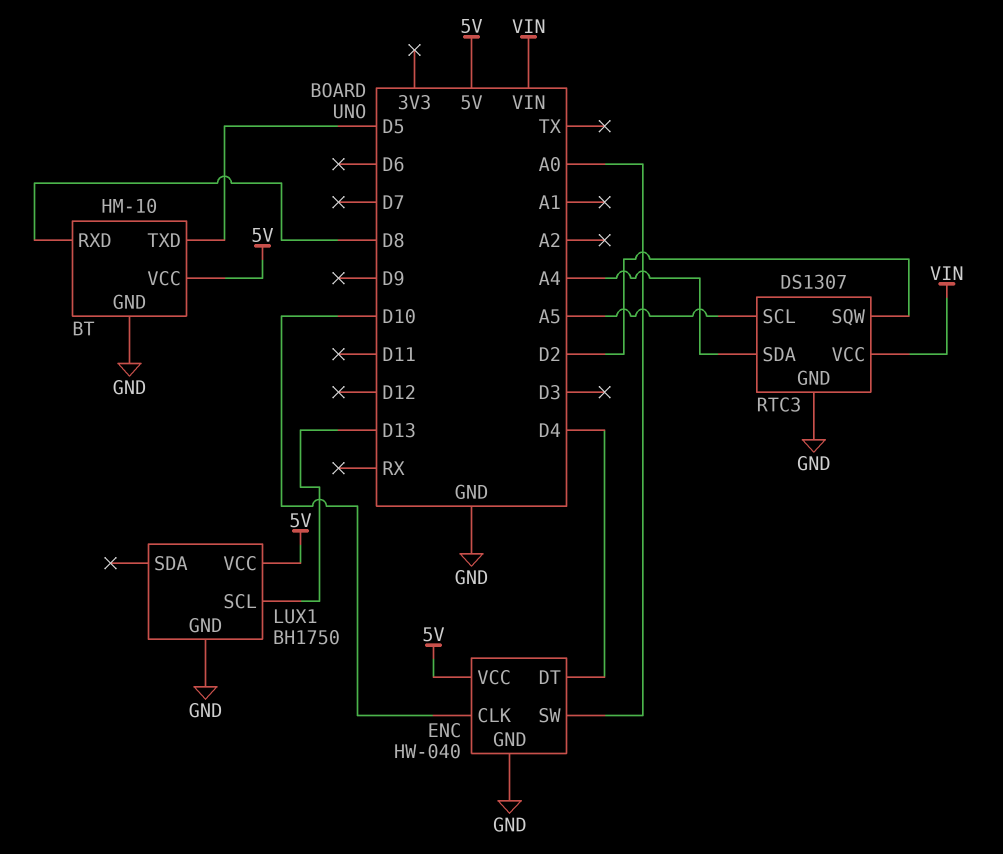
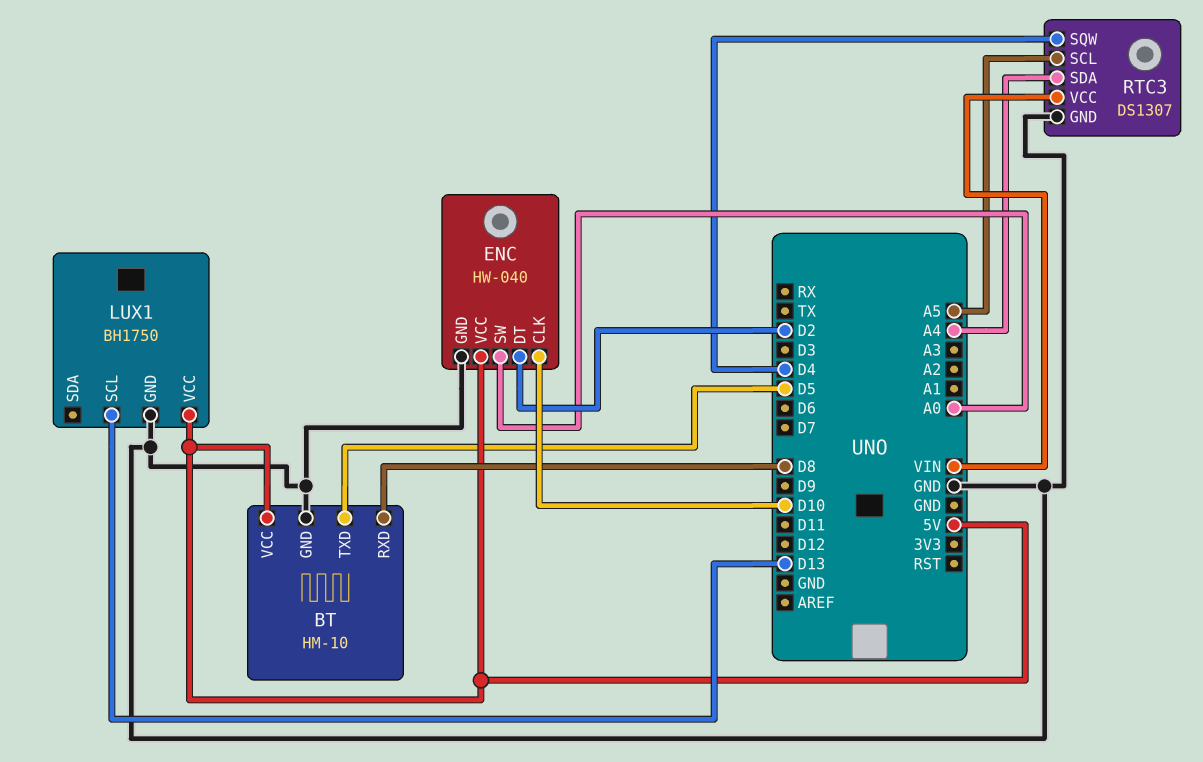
ENC pin DT: D4 -> D2
RTC3 pin SQW: D2 -> D4

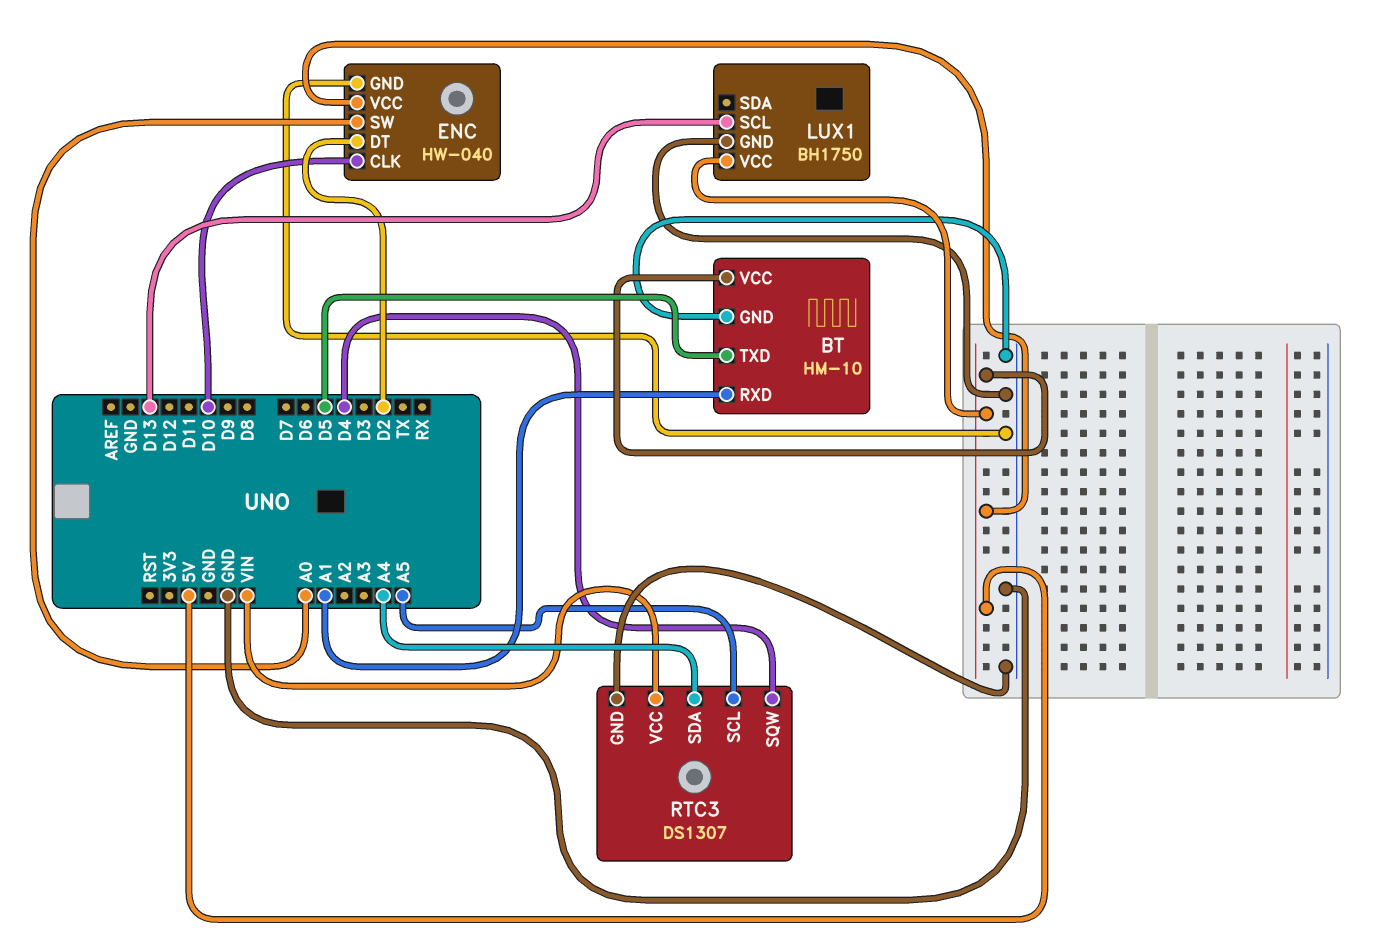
BT pin RXD: D8 -> A1

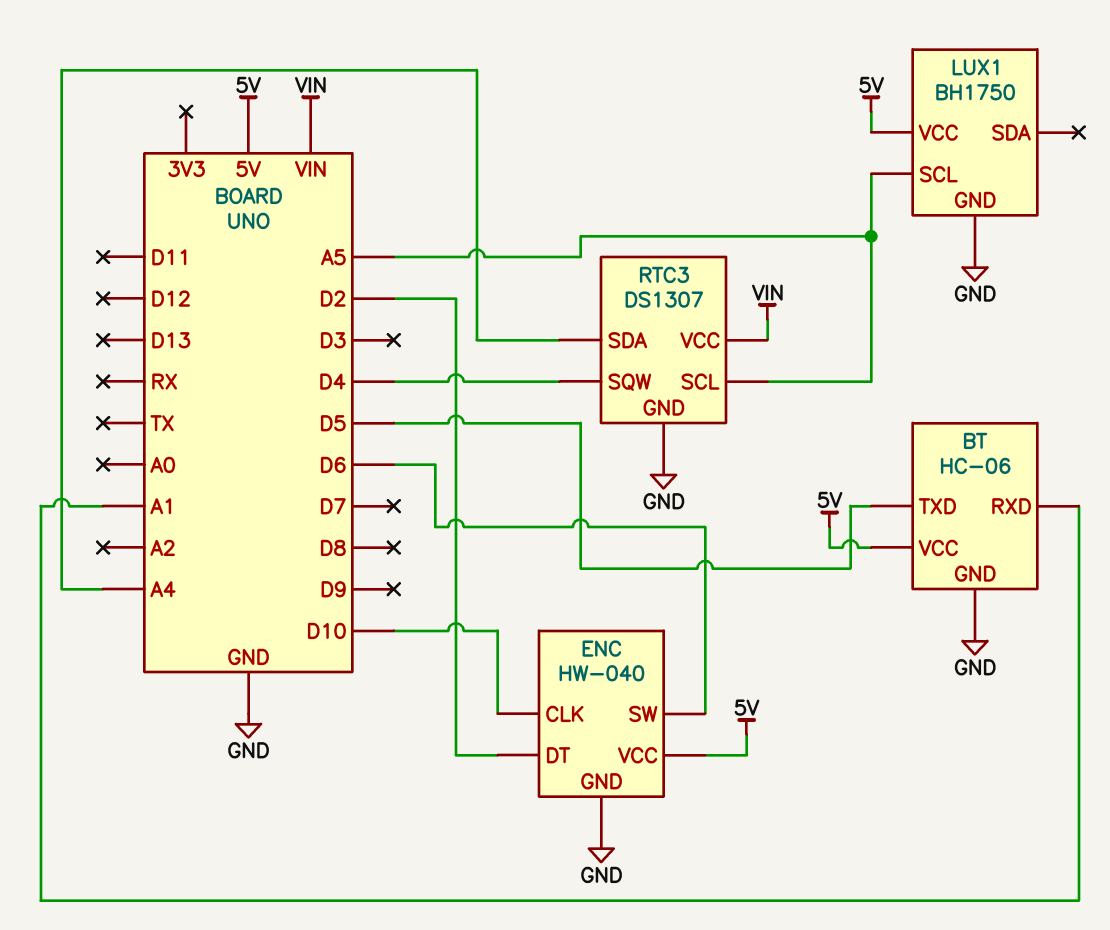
BT: HM-10 -> HC-06
ENC pin SW: A0 -> D6
LUX1 pin SCL: D13 -> A5

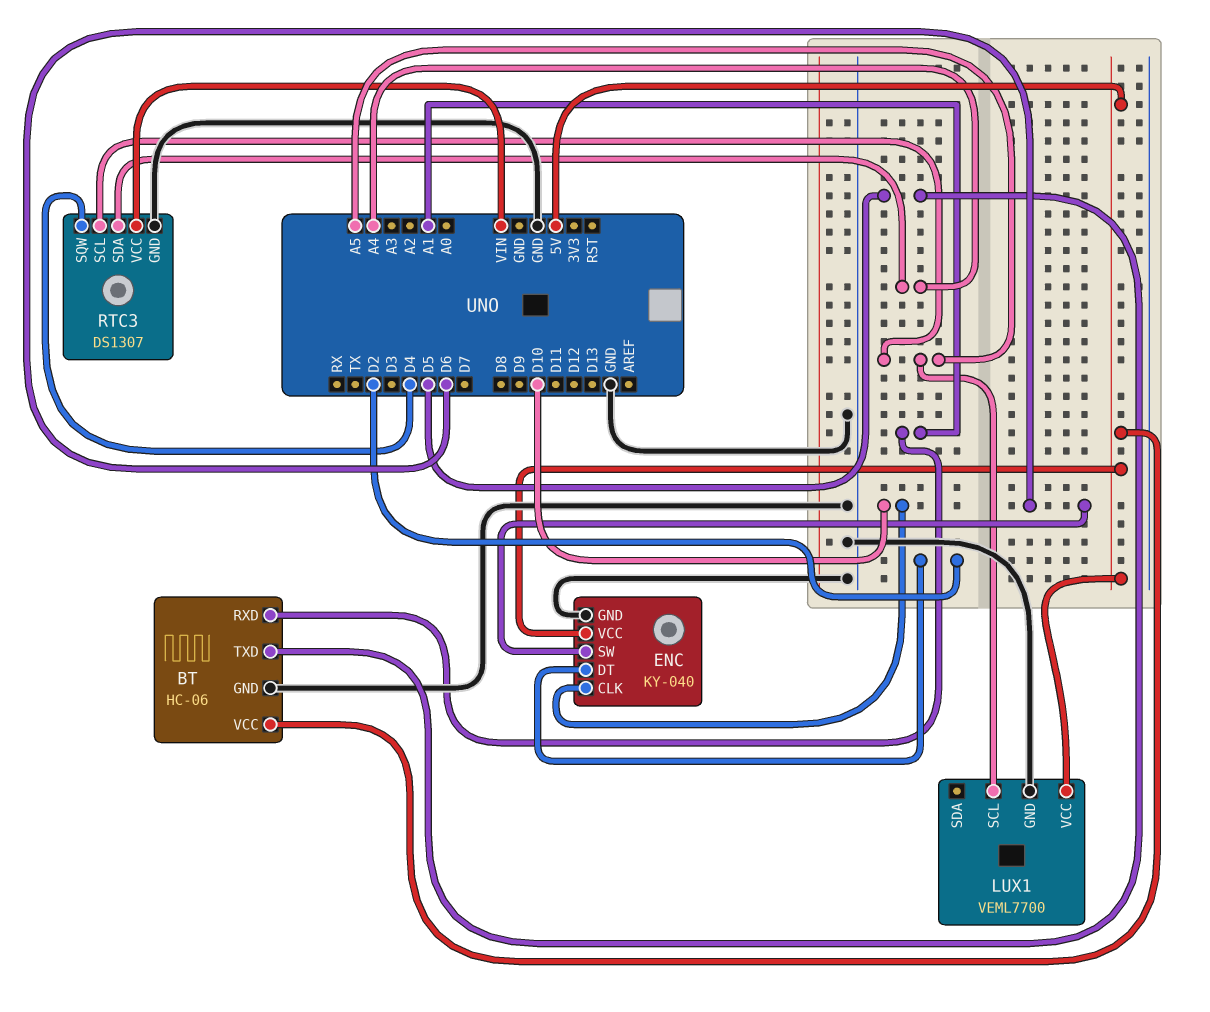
ENC: HW-040 -> KY-040
LUX1: BH1750 -> VEML7700

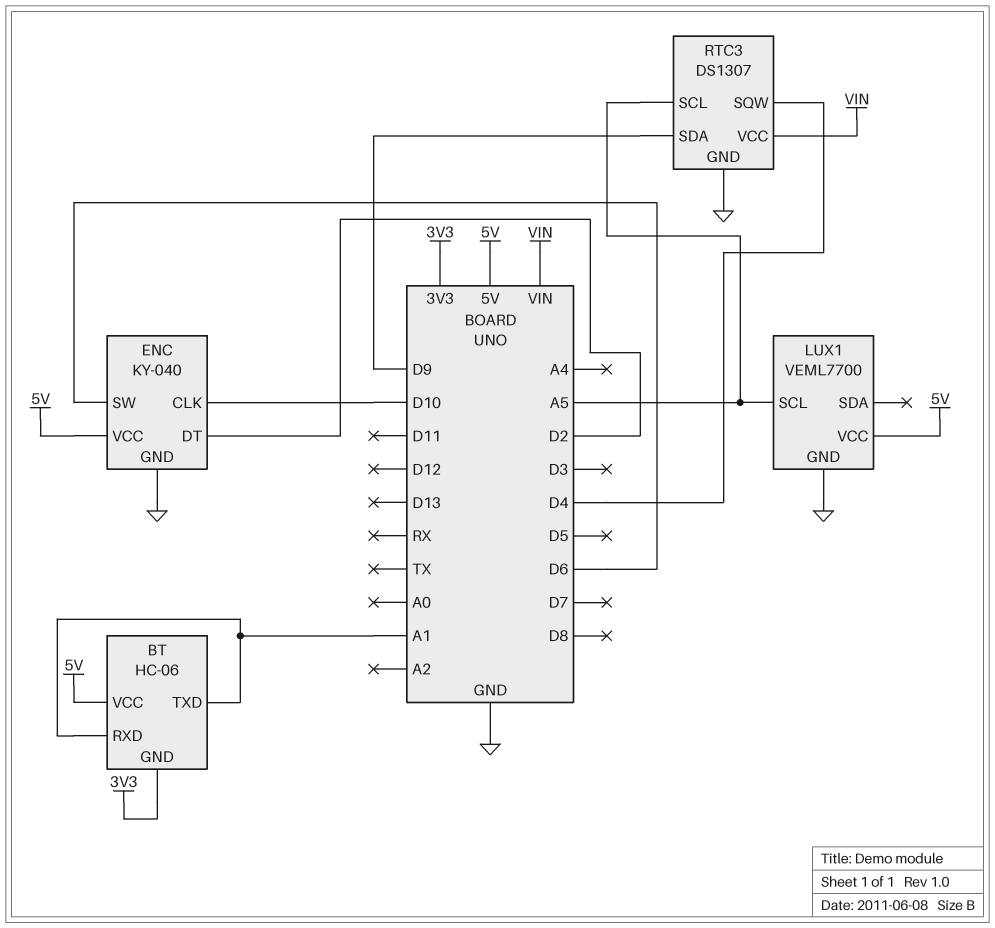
BT pin GND: GND -> 3V3
BT pin TXD: D5 -> A1
RTC3 pin SDA: A4 -> D9

